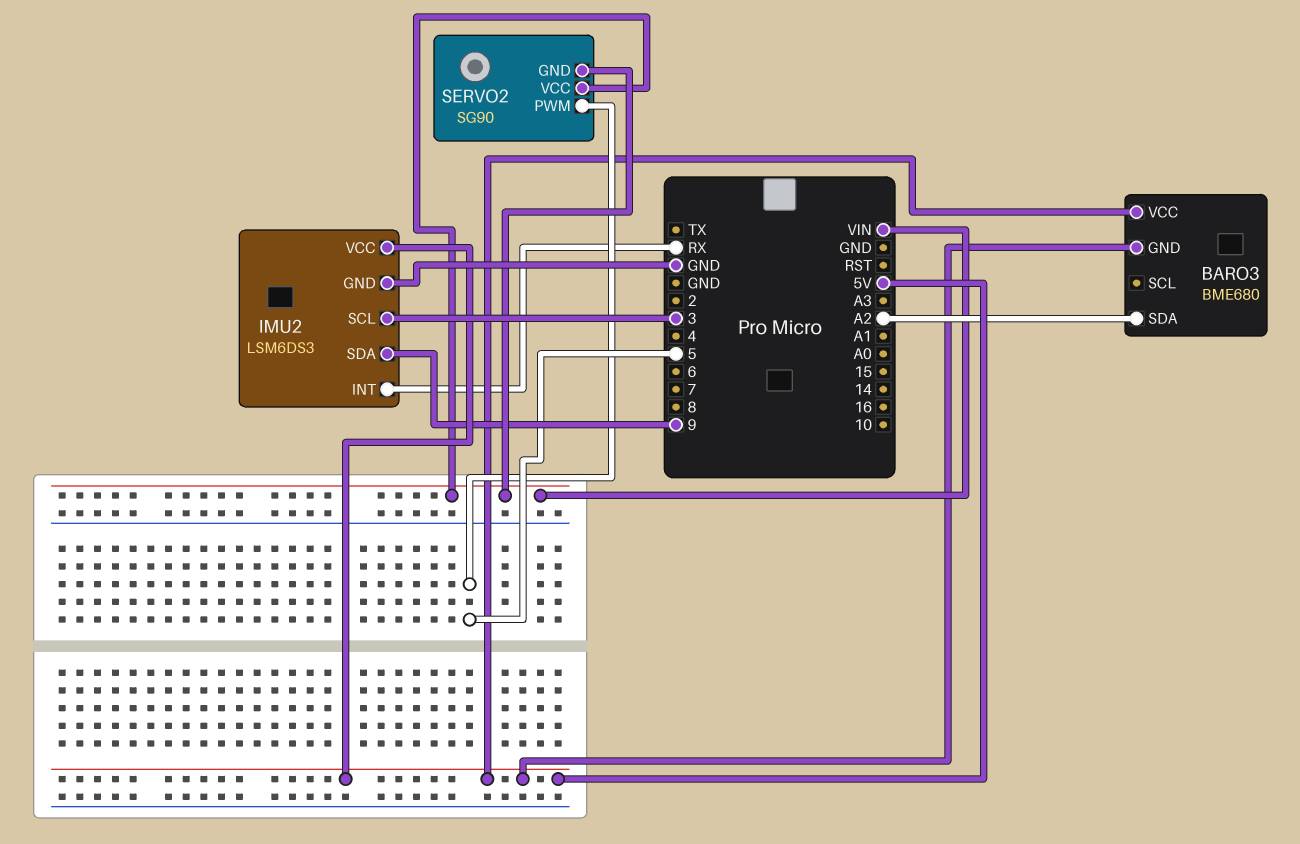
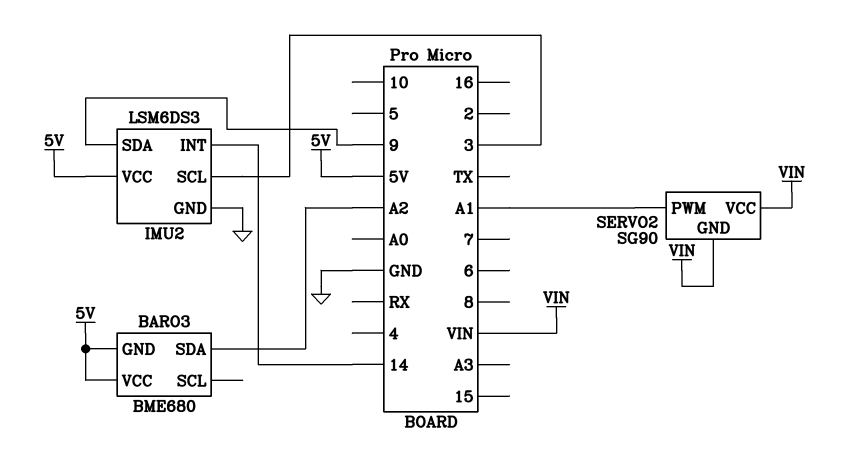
IMU2 pin INT: RX -> 14
SERVO2 pin PWM: 5 -> A1

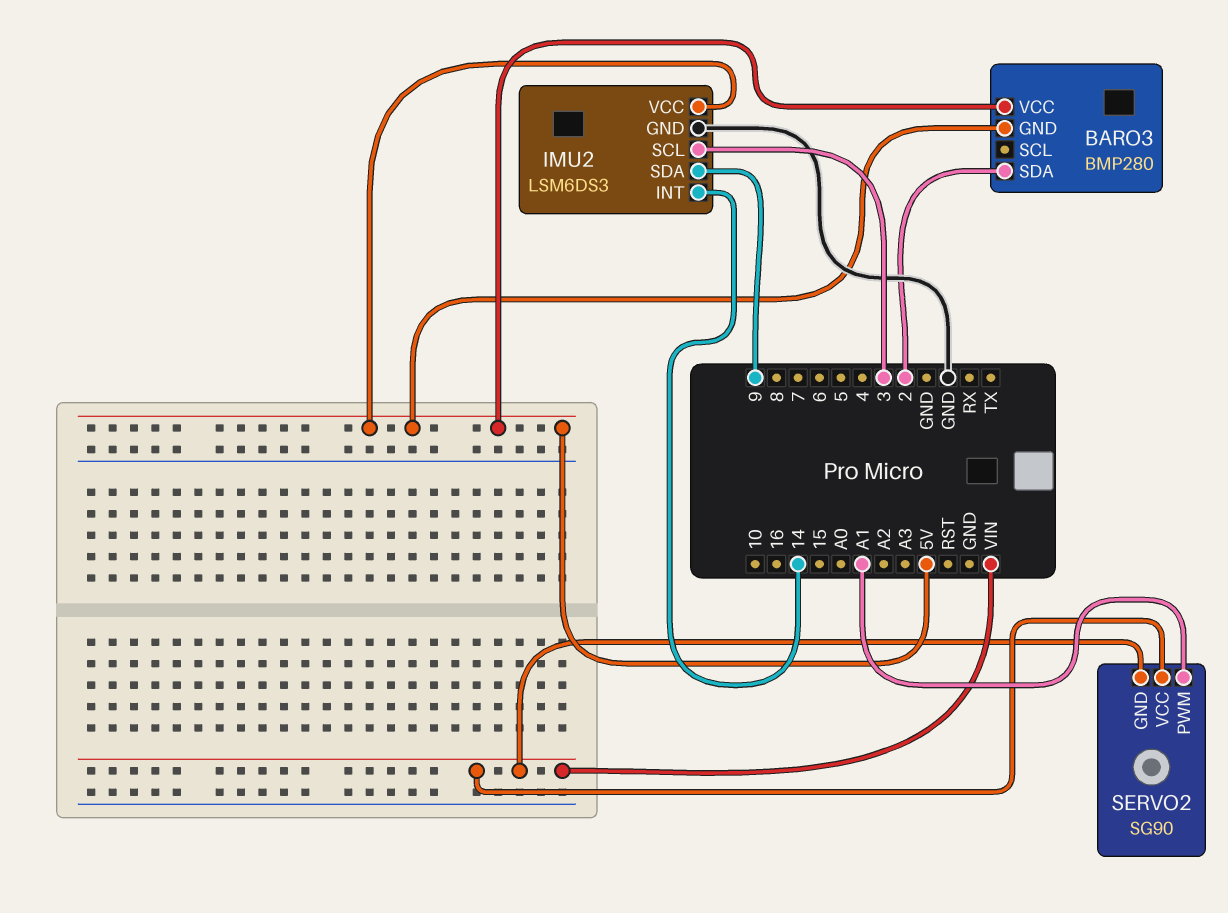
BARO3: BME680 -> BMP280
BARO3 pin SDA: A2 -> 2

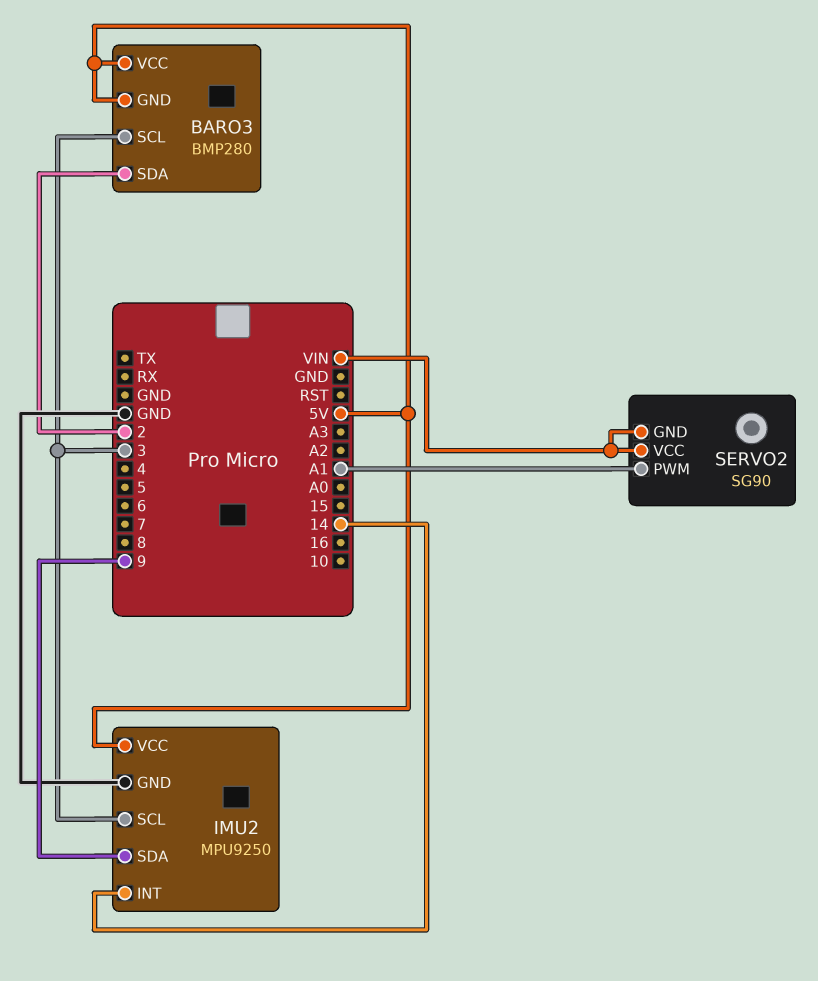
BARO3 pin SCL: none -> 3
IMU2: LSM6DS3 -> MPU9250

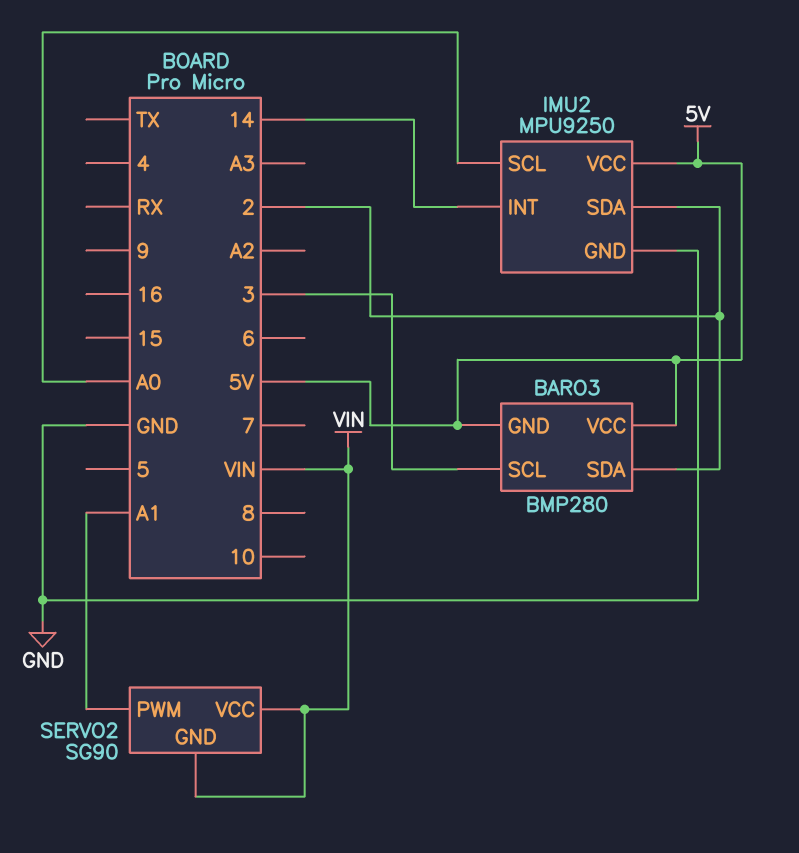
IMU2 pin SCL: 3 -> A0
IMU2 pin SDA: 9 -> 2

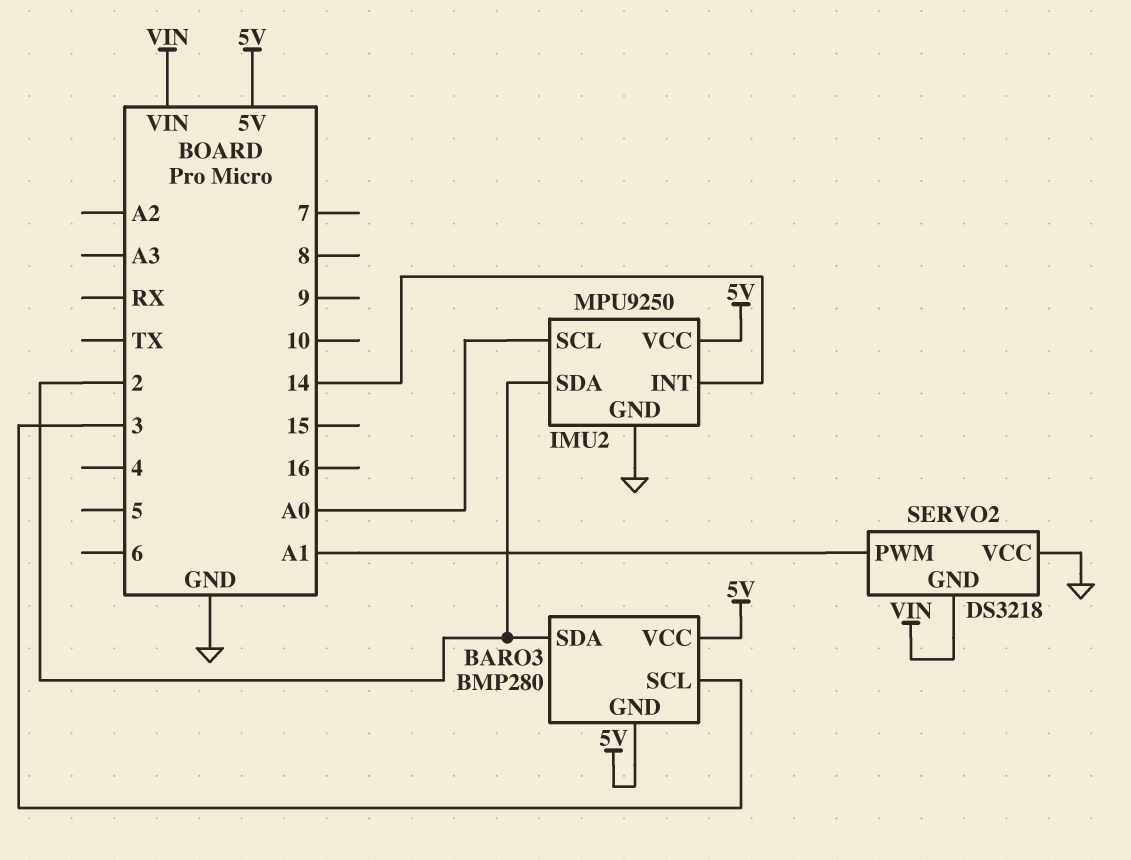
SERVO2: SG90 -> DS3218
SERVO2 pin VCC: VIN -> GND

